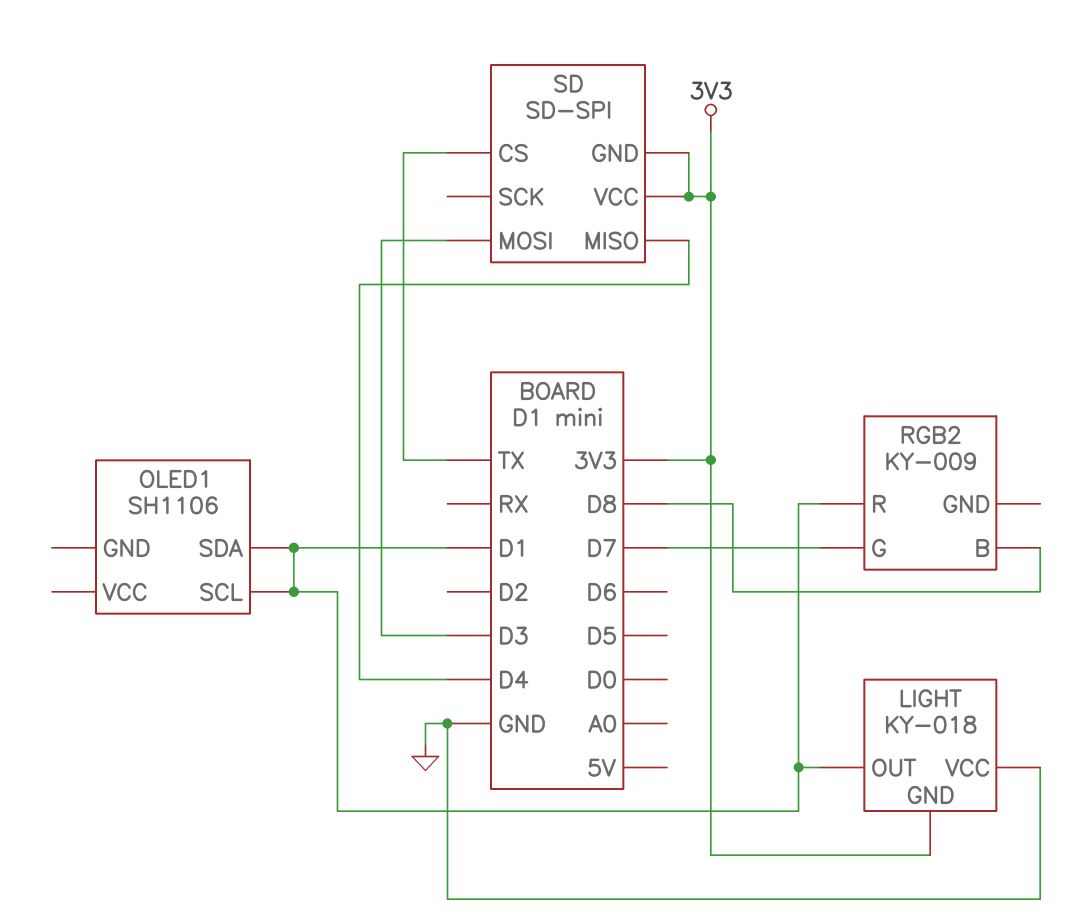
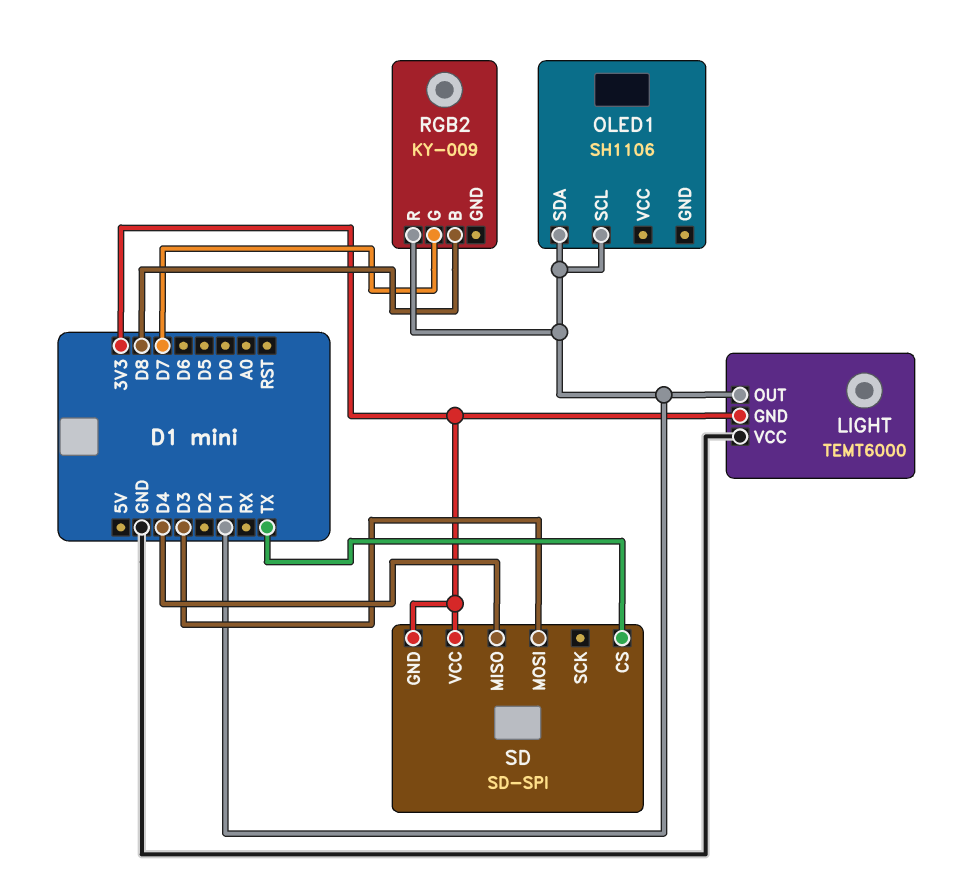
LIGHT: KY-018 -> TEMT6000

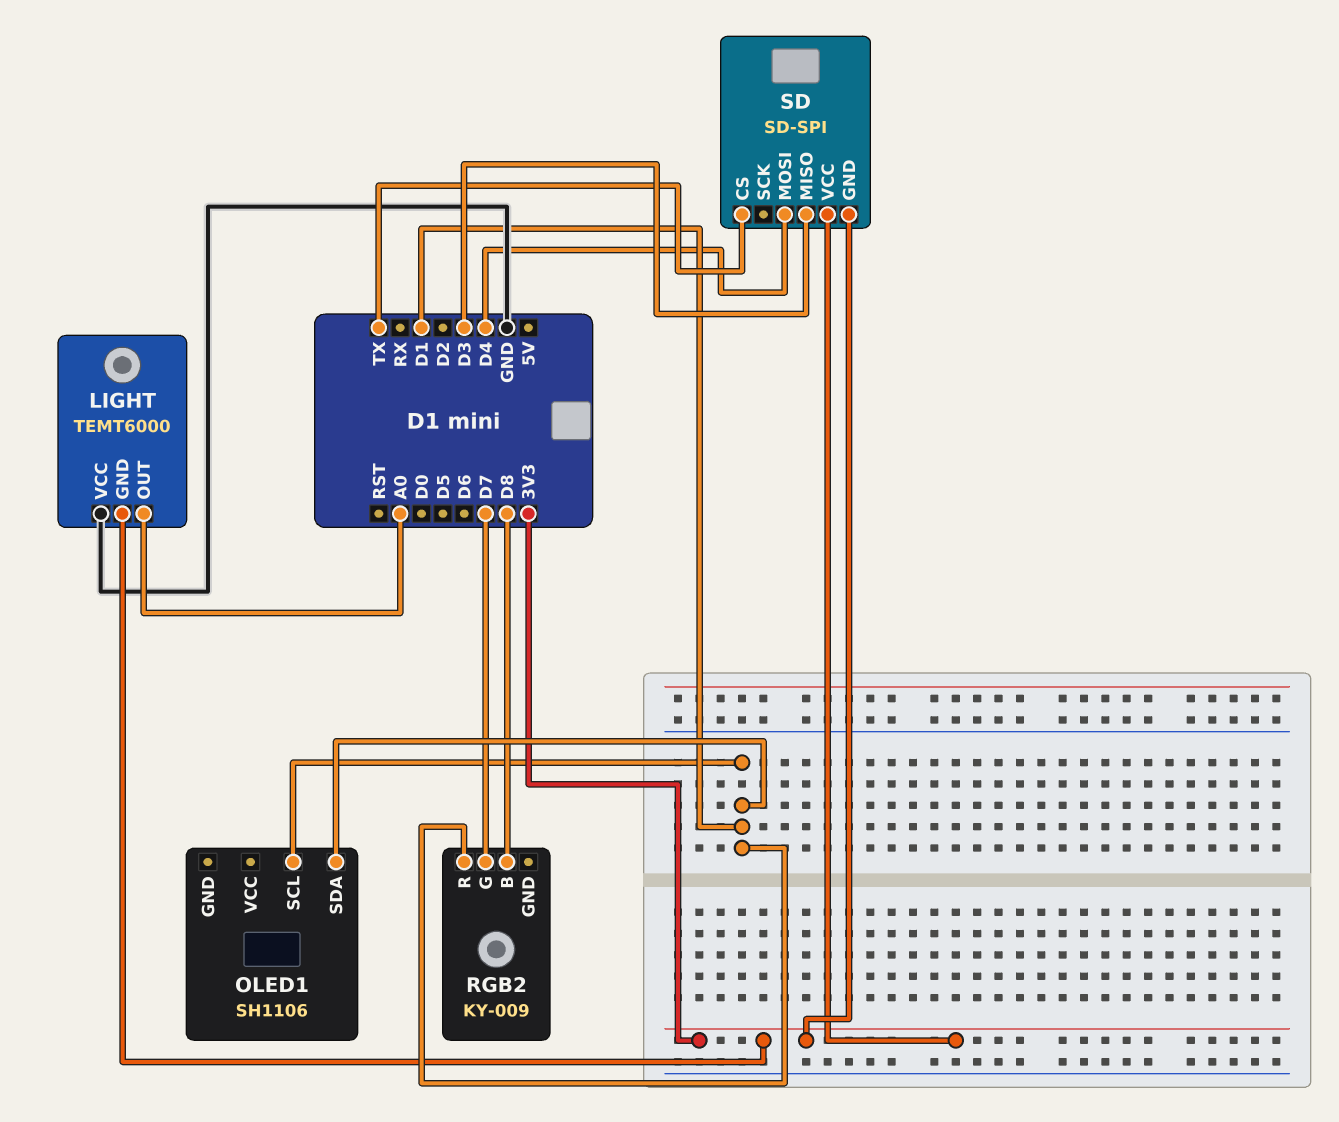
LIGHT pin OUT: D1 -> A0
SD pin MISO: D4 -> D3
SD pin MOSI: D3 -> D4

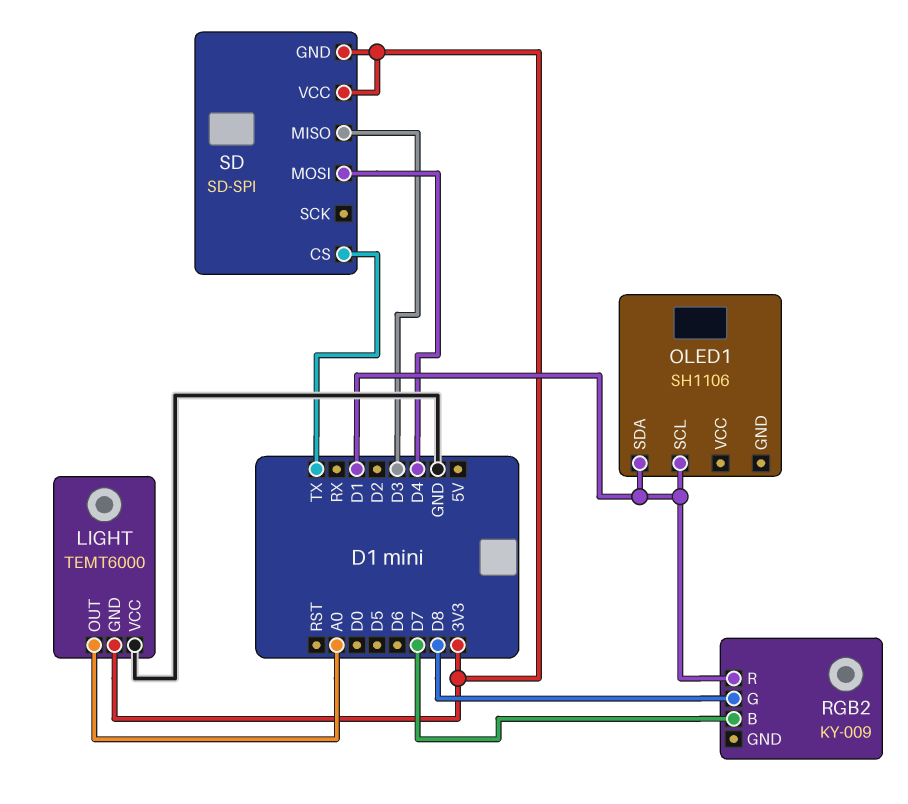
RGB2 pin B: D8 -> D7
RGB2 pin G: D7 -> D8

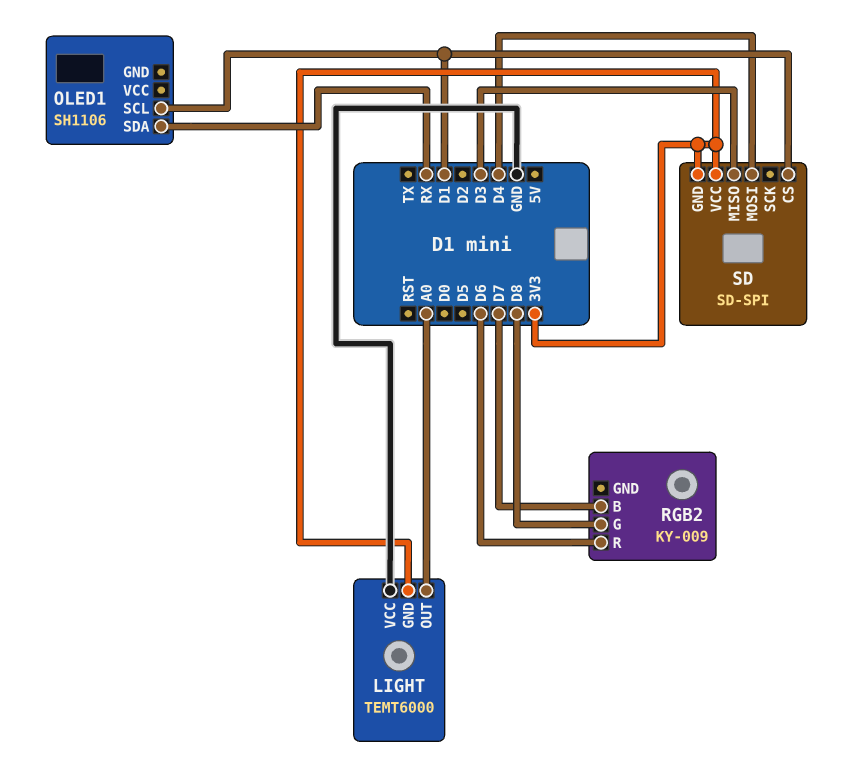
OLED1 pin SDA: D1 -> RX
RGB2 pin R: D1 -> D6
SD pin CS: TX -> D1

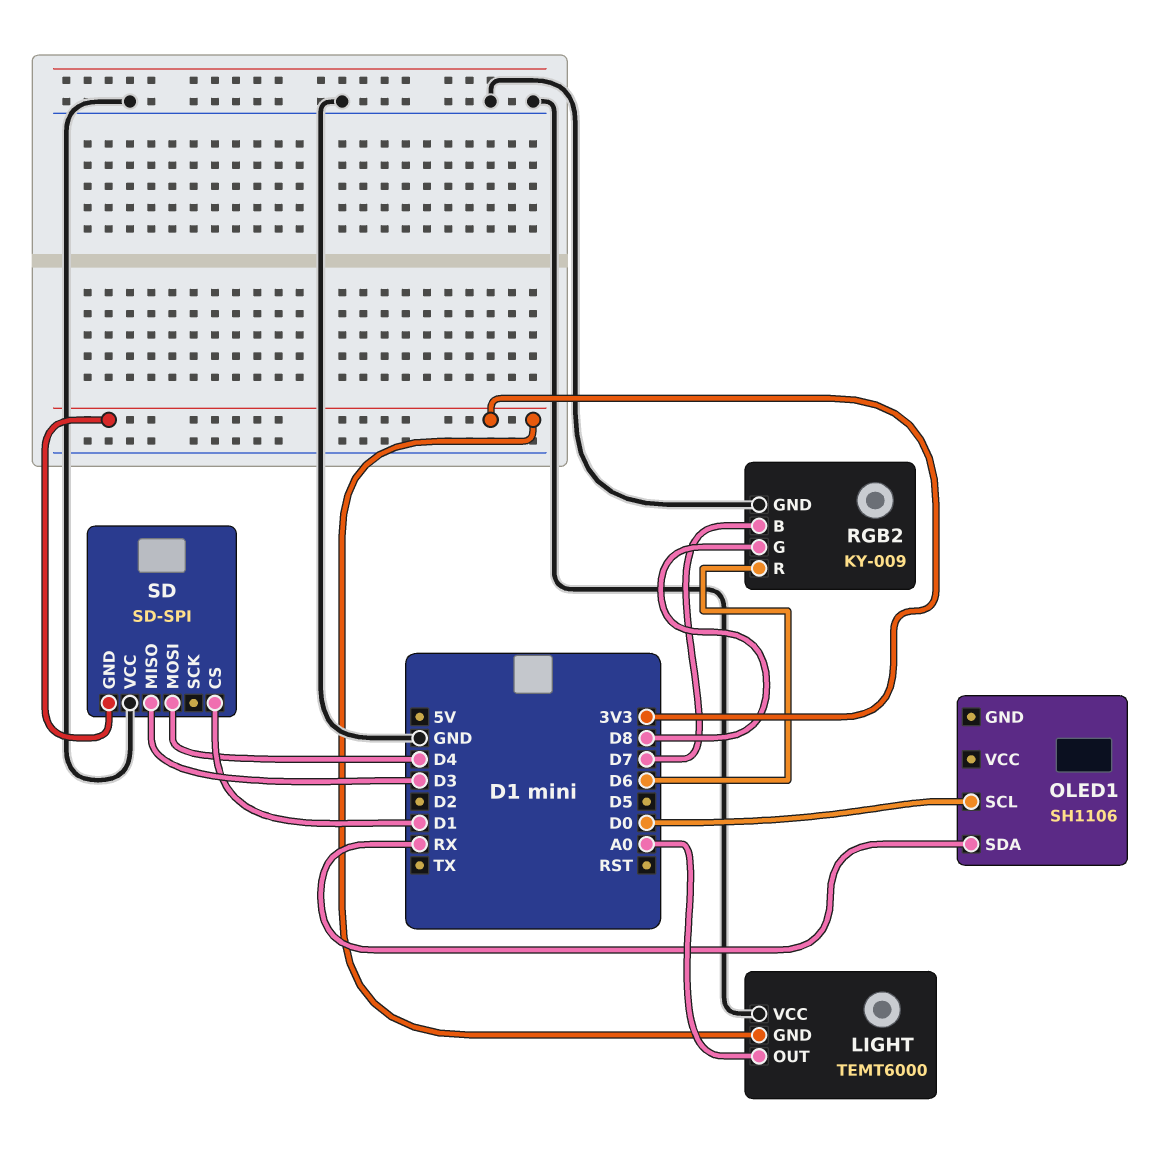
OLED1 pin SCL: D1 -> D0
RGB2 pin GND: none -> GND
SD pin VCC: 3V3 -> GND

